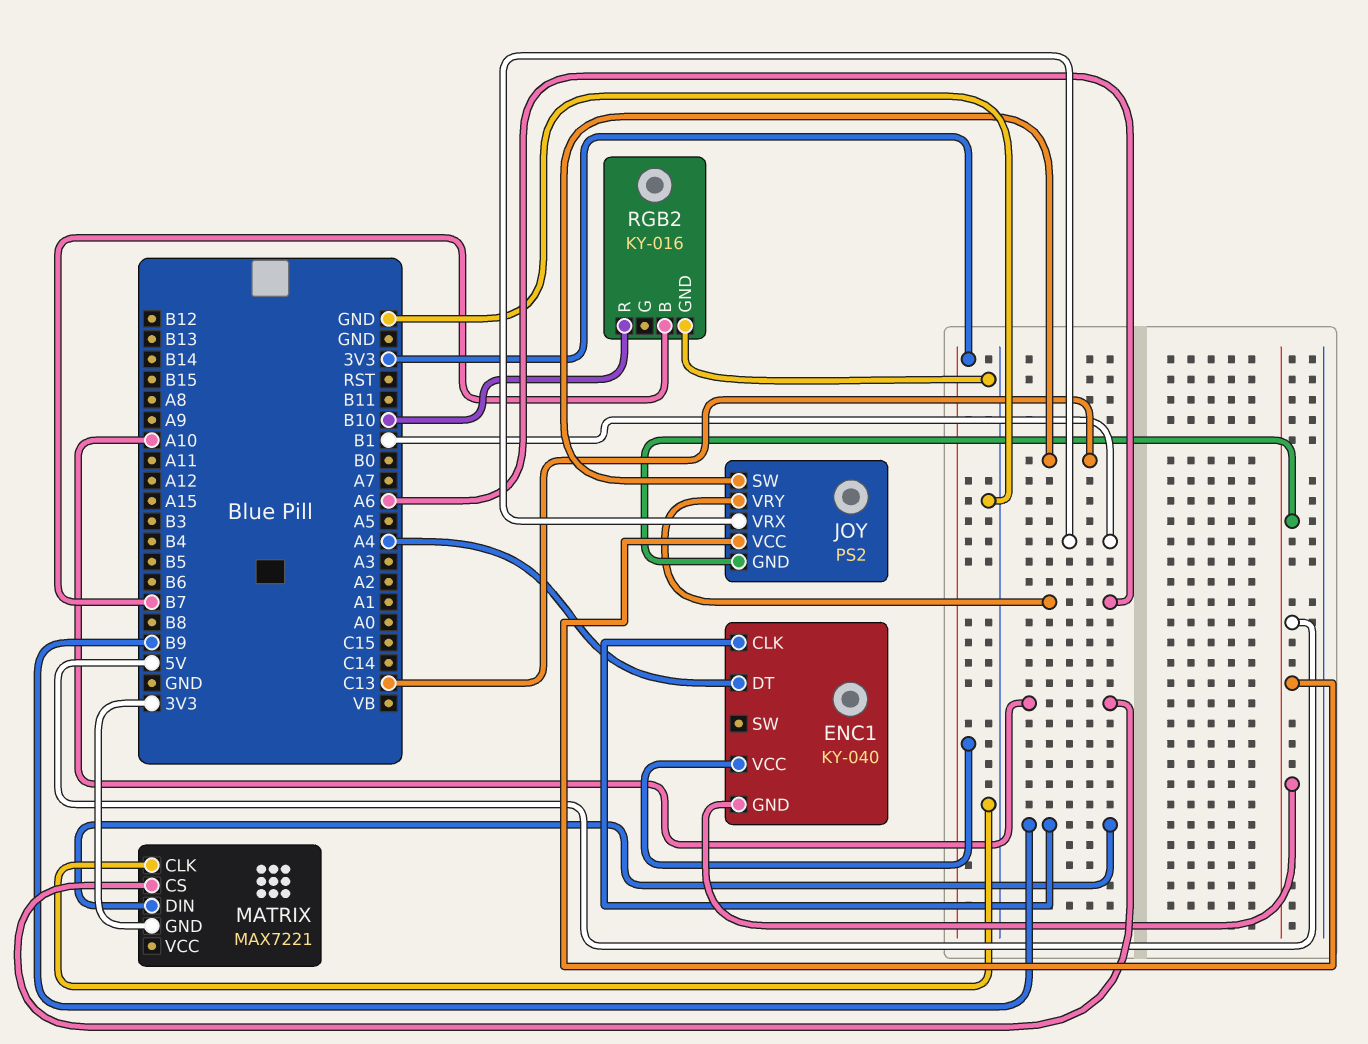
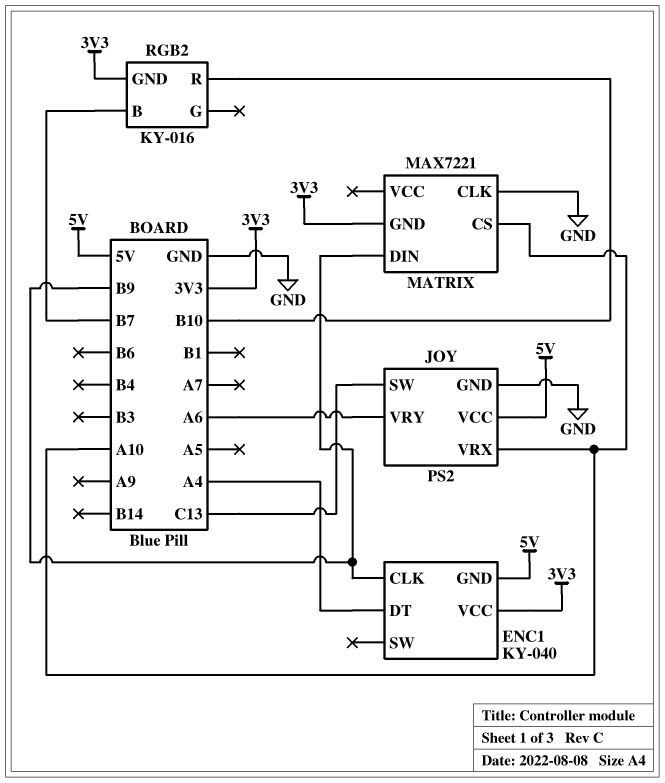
JOY pin GND: 5V -> GND
JOY pin VRX: B1 -> A10
RGB2 pin GND: GND -> 3V3

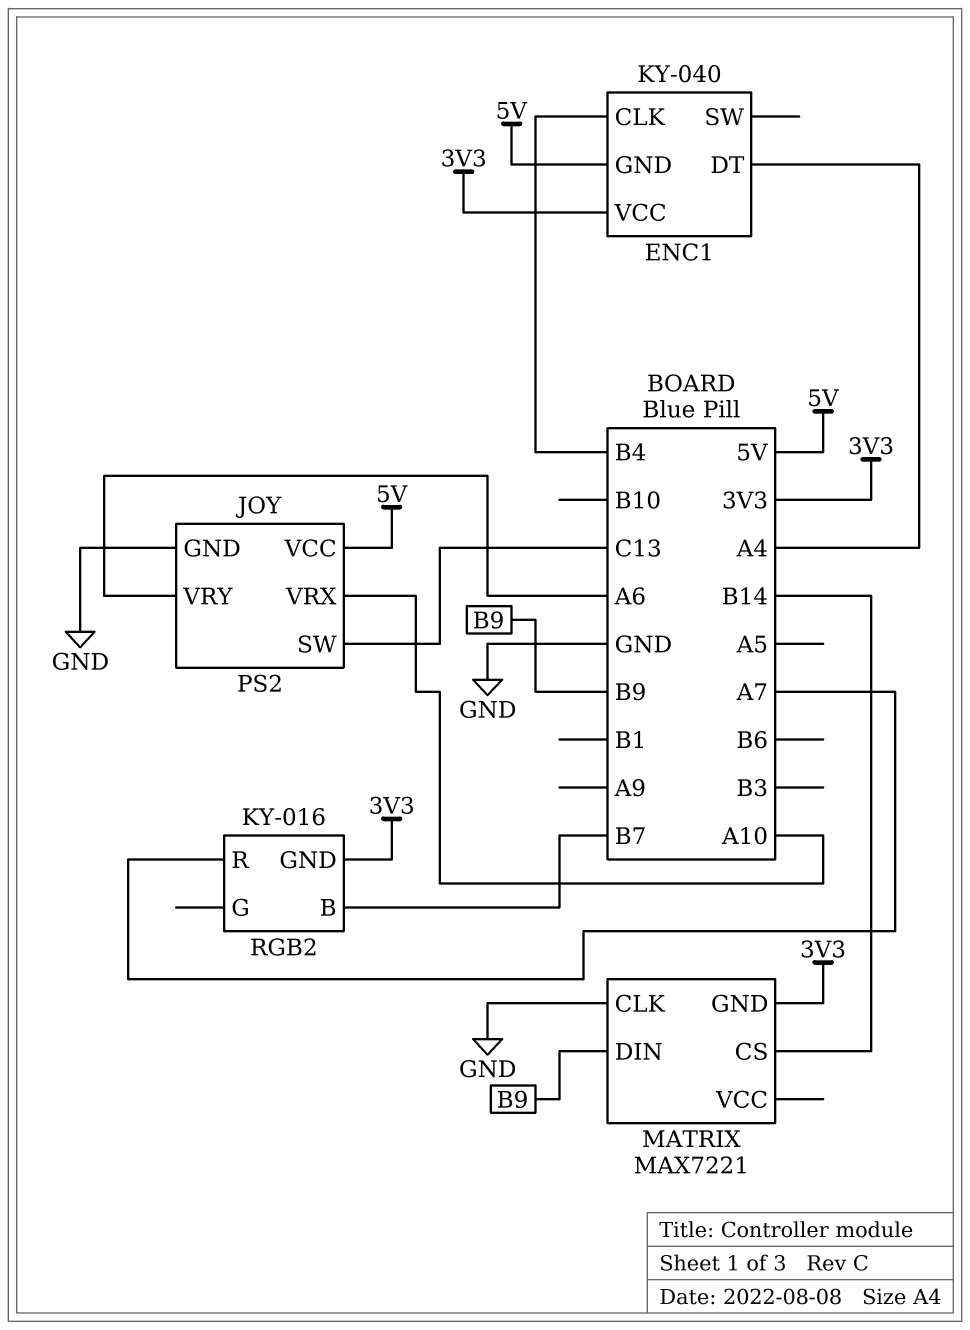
ENC1 pin CLK: B9 -> B4
MATRIX pin CS: A10 -> B14
RGB2 pin R: B10 -> A7

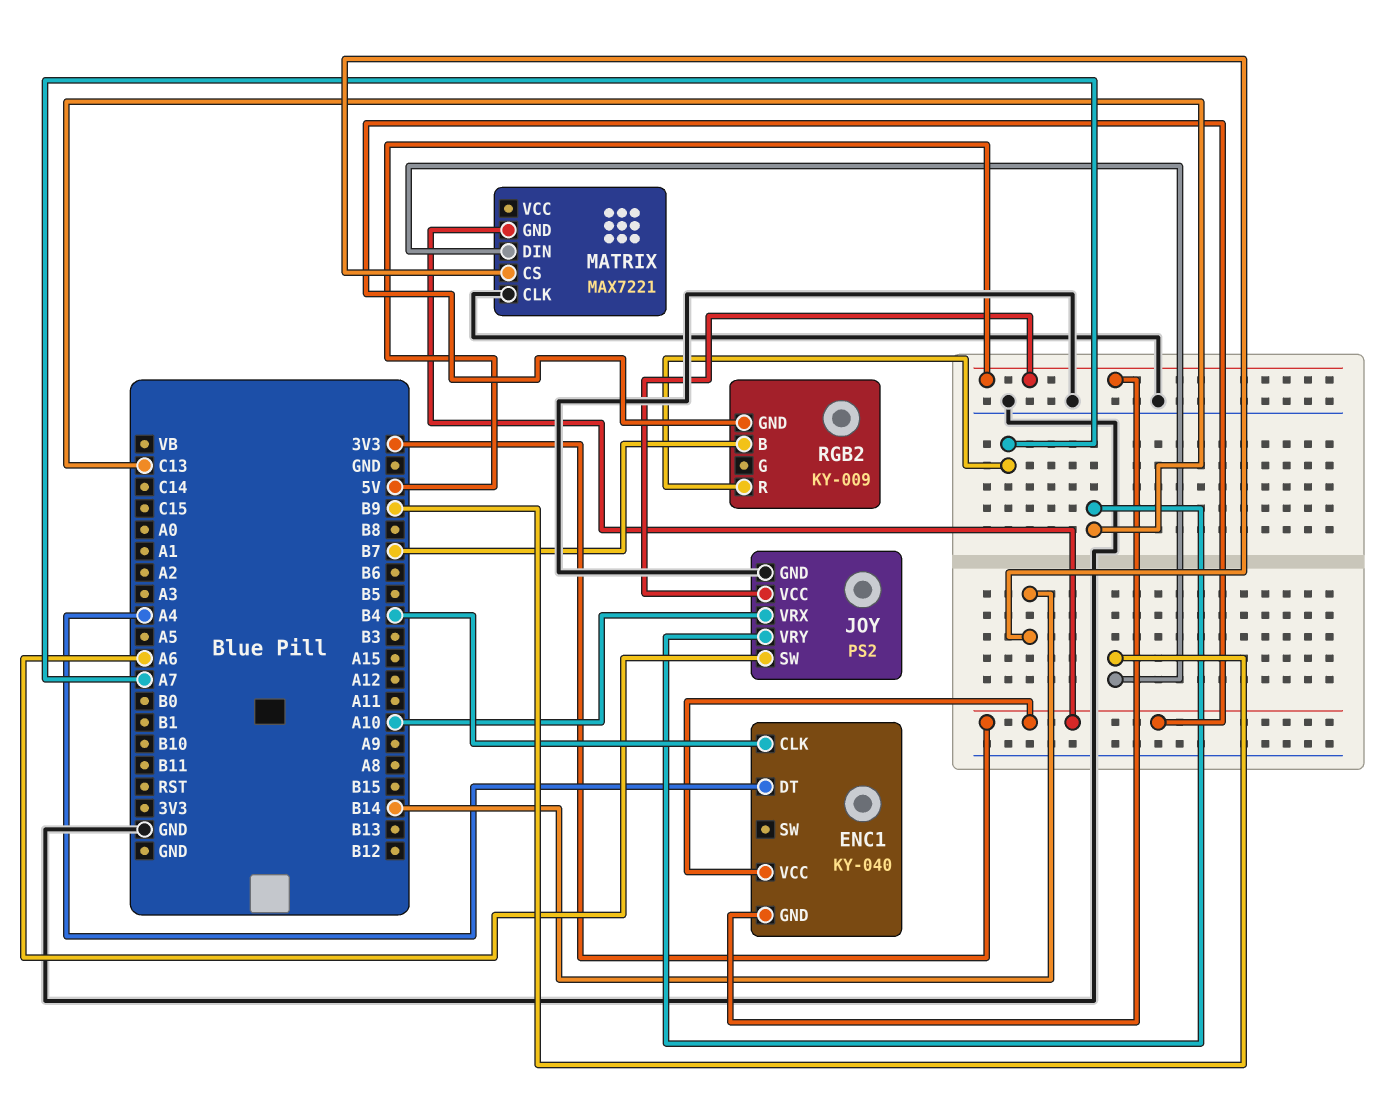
JOY pin SW: C13 -> A6
JOY pin VRY: A6 -> C13
RGB2: KY-016 -> KY-009

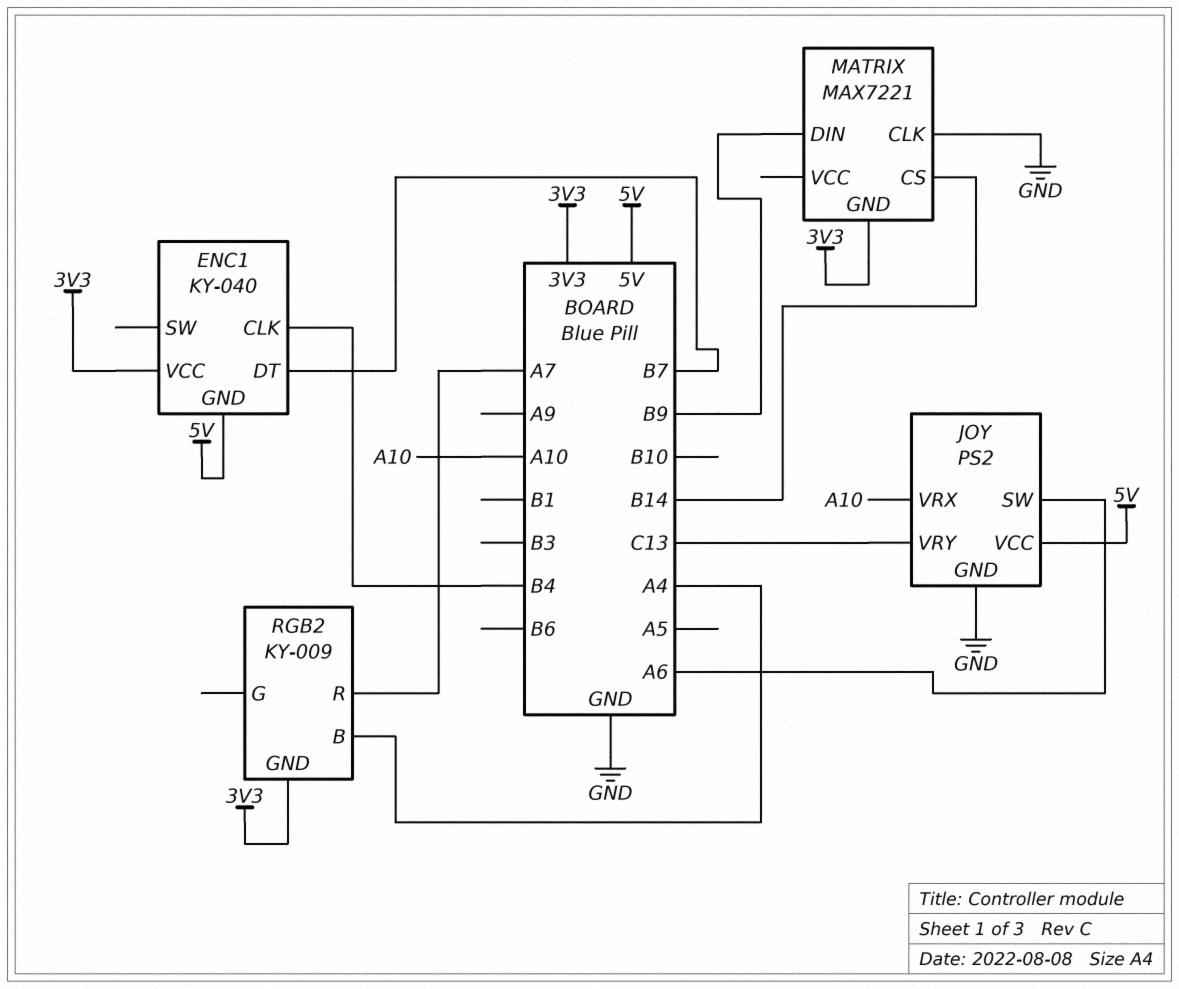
ENC1 pin DT: A4 -> B7
RGB2 pin B: B7 -> A4

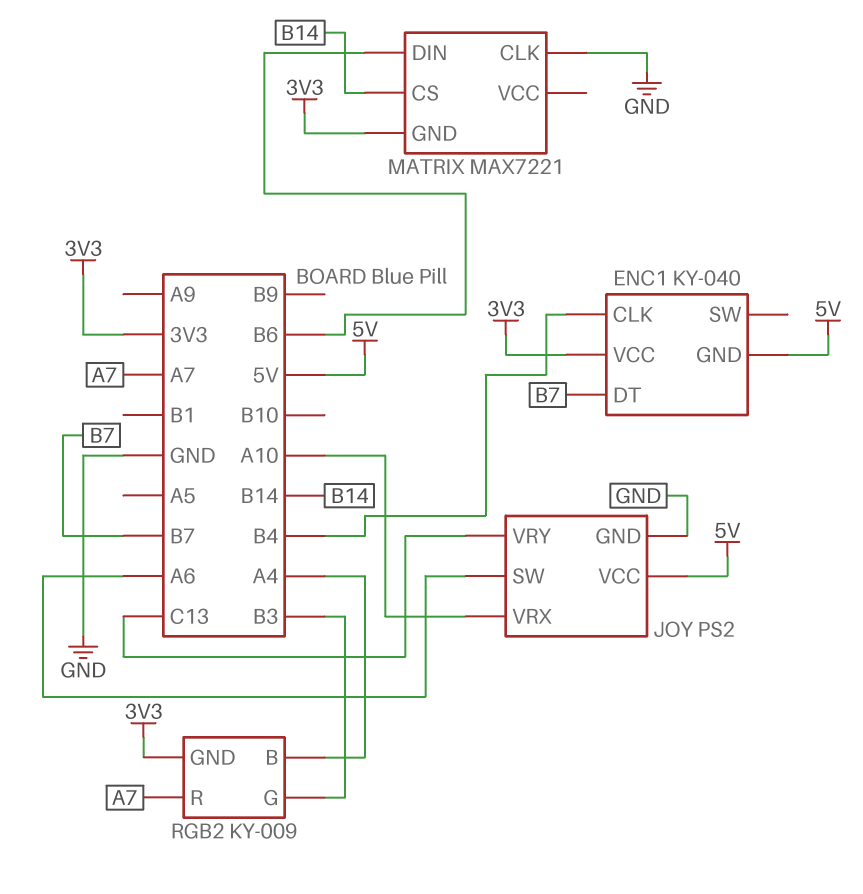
MATRIX pin DIN: B9 -> B6
RGB2 pin G: none -> B3

